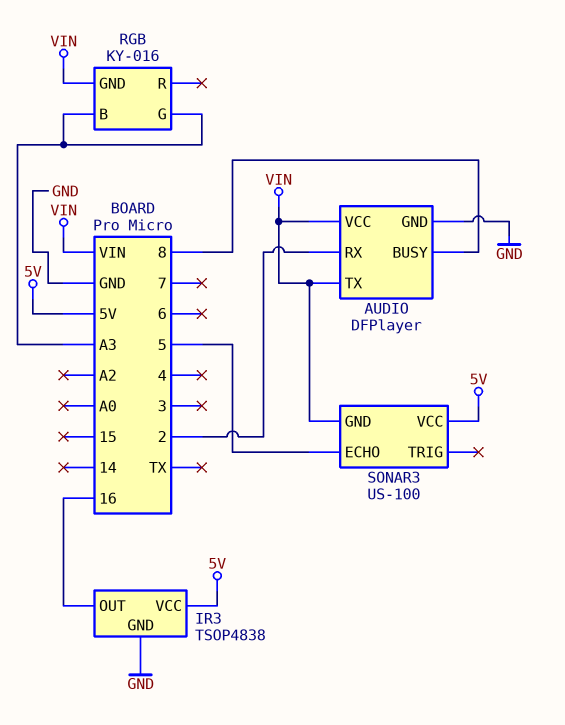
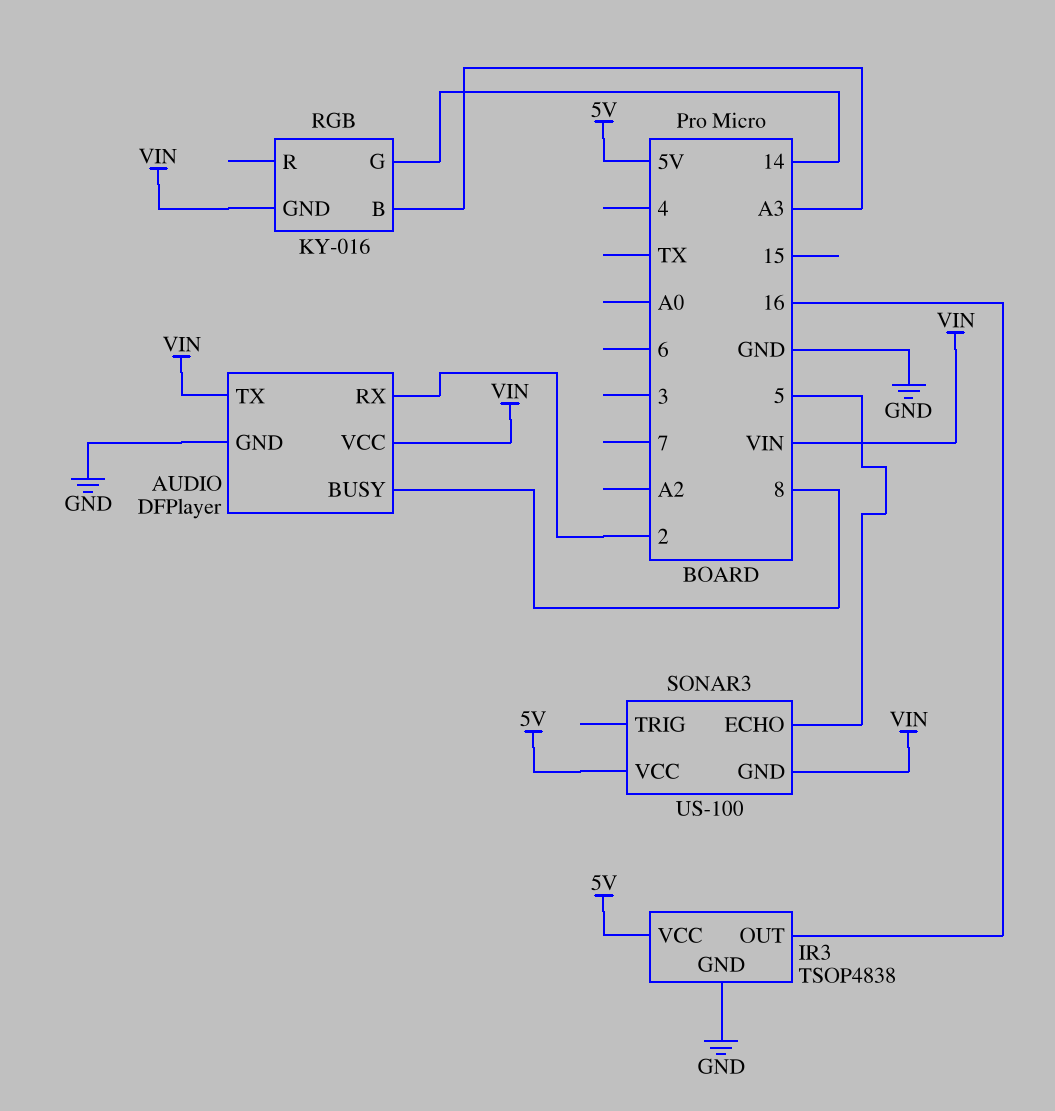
RGB pin G: A3 -> 14

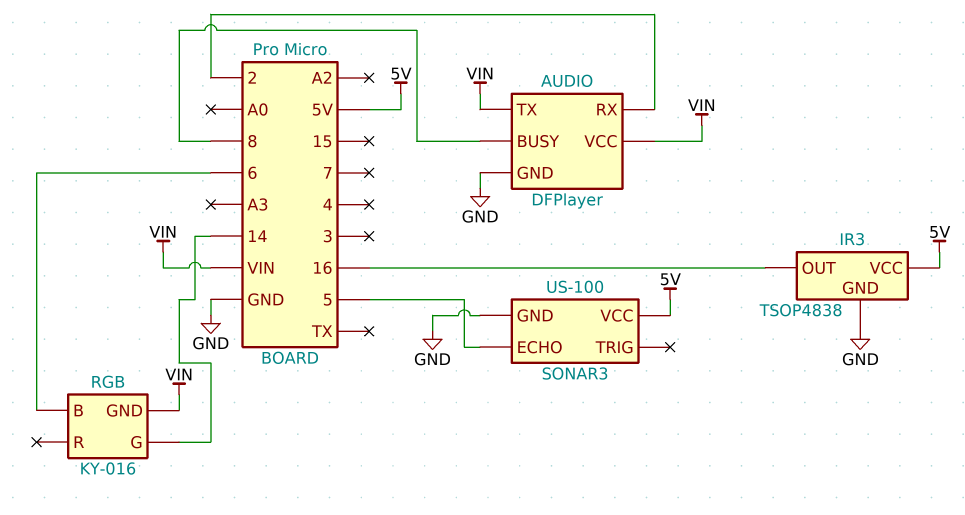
RGB pin B: A3 -> 6
SONAR3 pin GND: VIN -> GND

